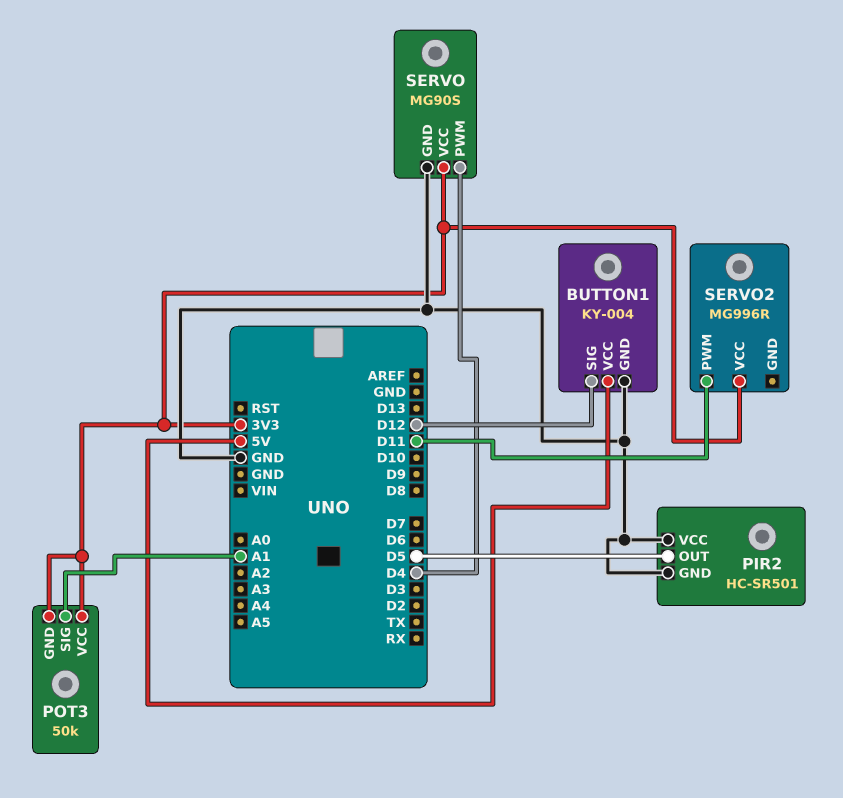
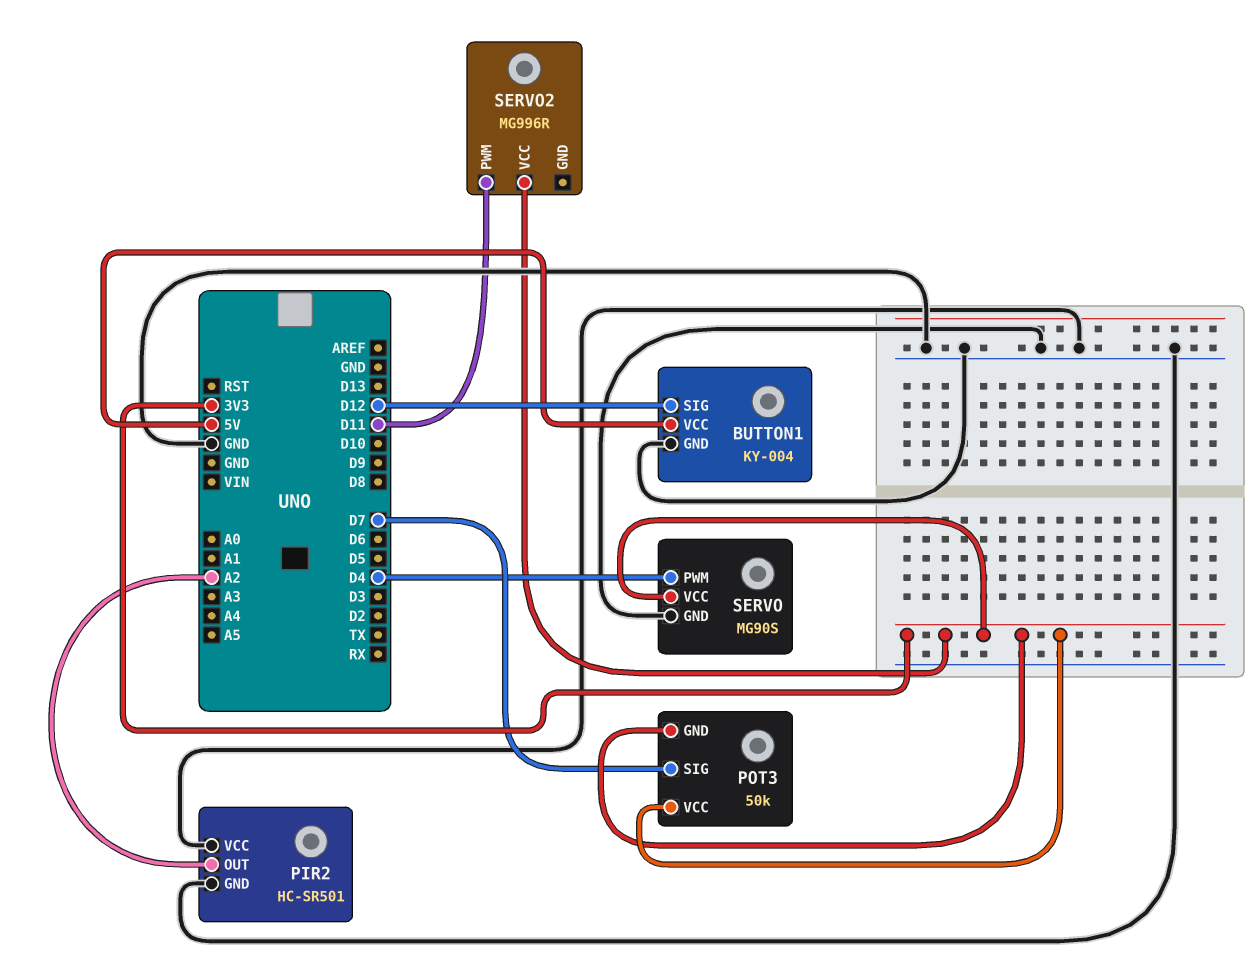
PIR2 pin OUT: D5 -> A2
POT3 pin SIG: A1 -> D7

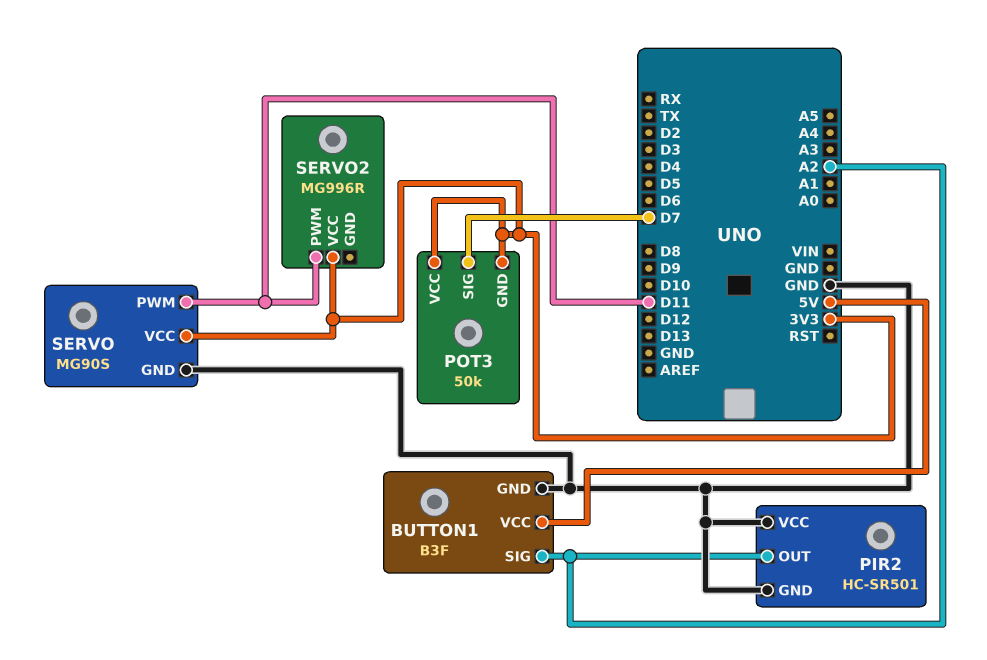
BUTTON1: KY-004 -> B3F
BUTTON1 pin SIG: D12 -> A2
SERVO pin PWM: D4 -> D11

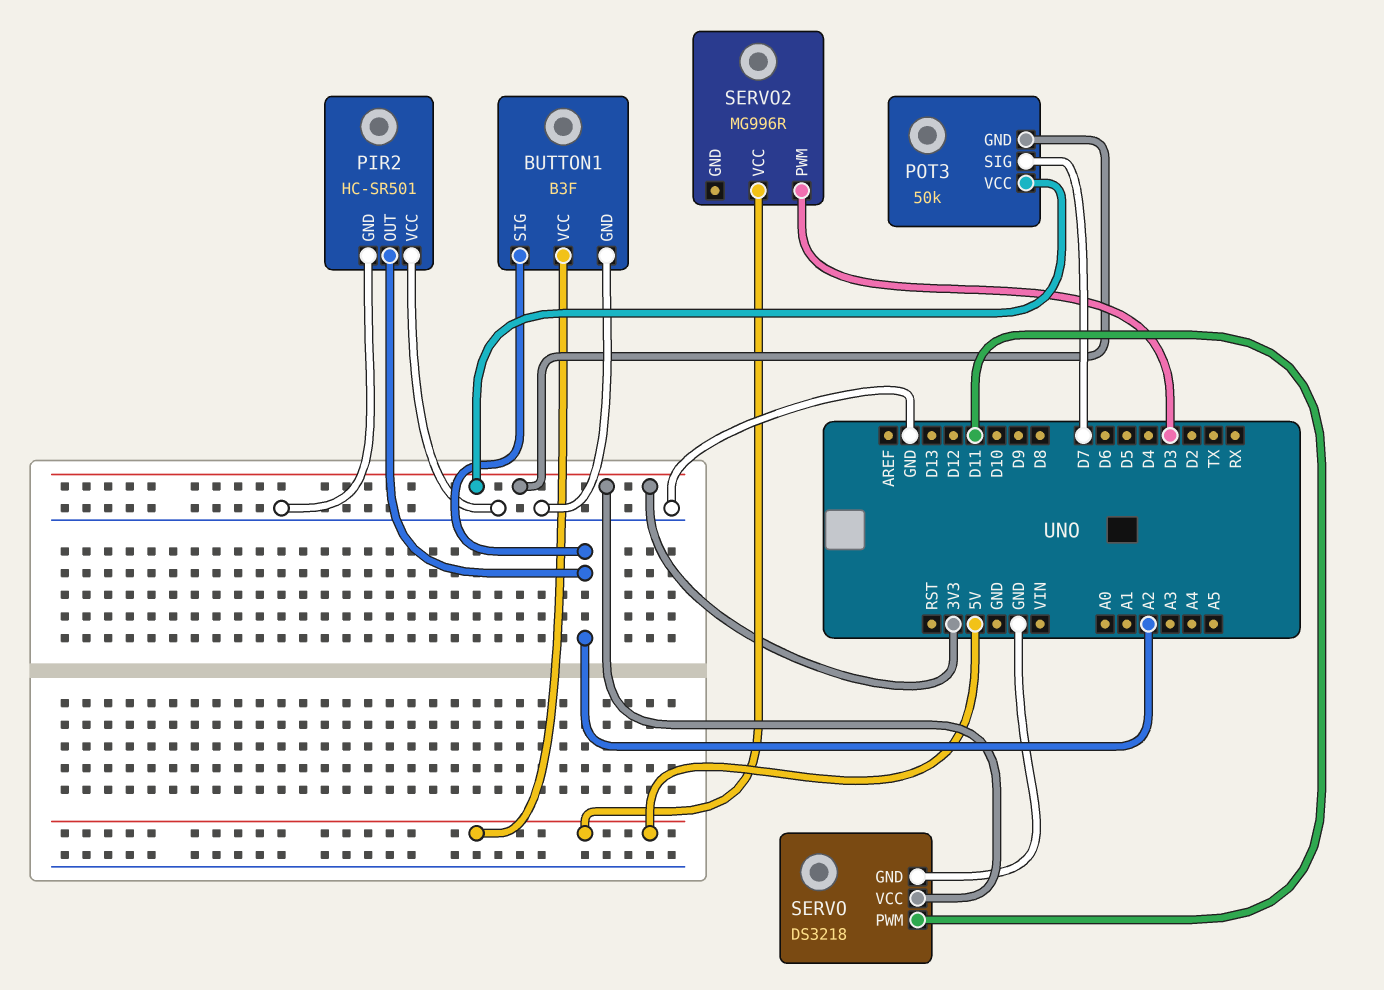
SERVO: MG90S -> DS3218
SERVO2 pin PWM: D11 -> D3
SERVO2 pin VCC: 3V3 -> 5V

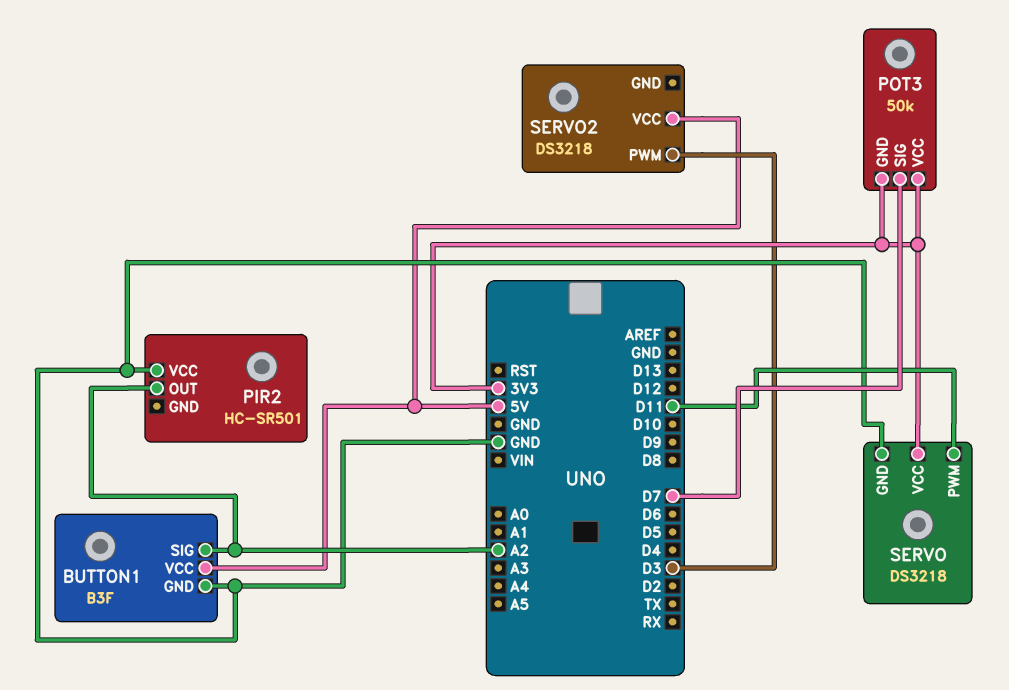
PIR2 pin GND: GND -> none
SERVO2: MG996R -> DS3218

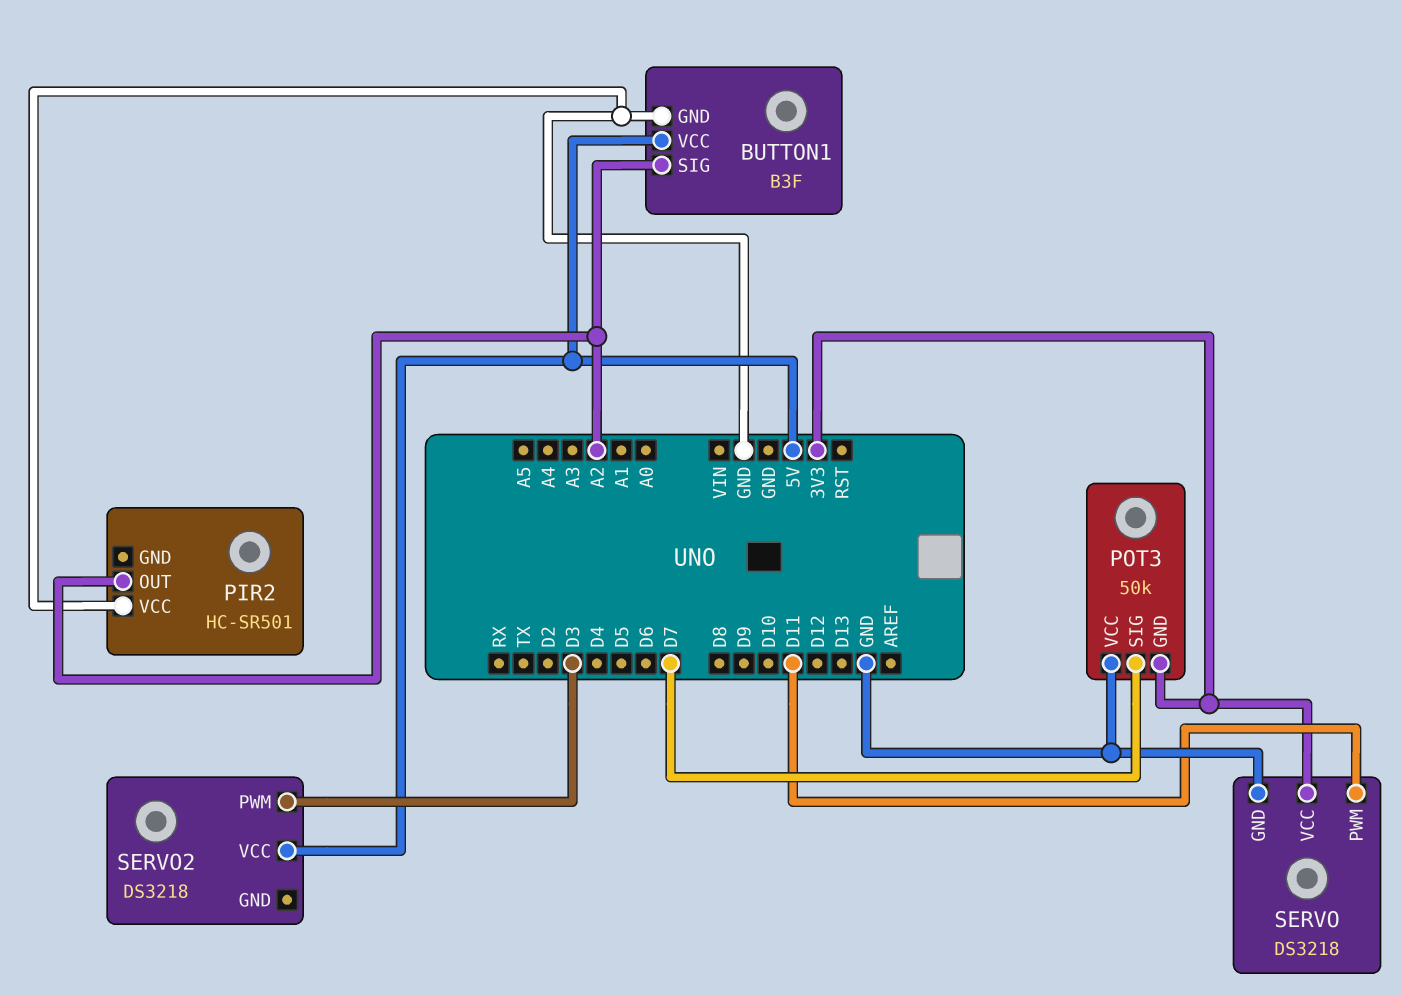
POT3 pin VCC: 3V3 -> GND

